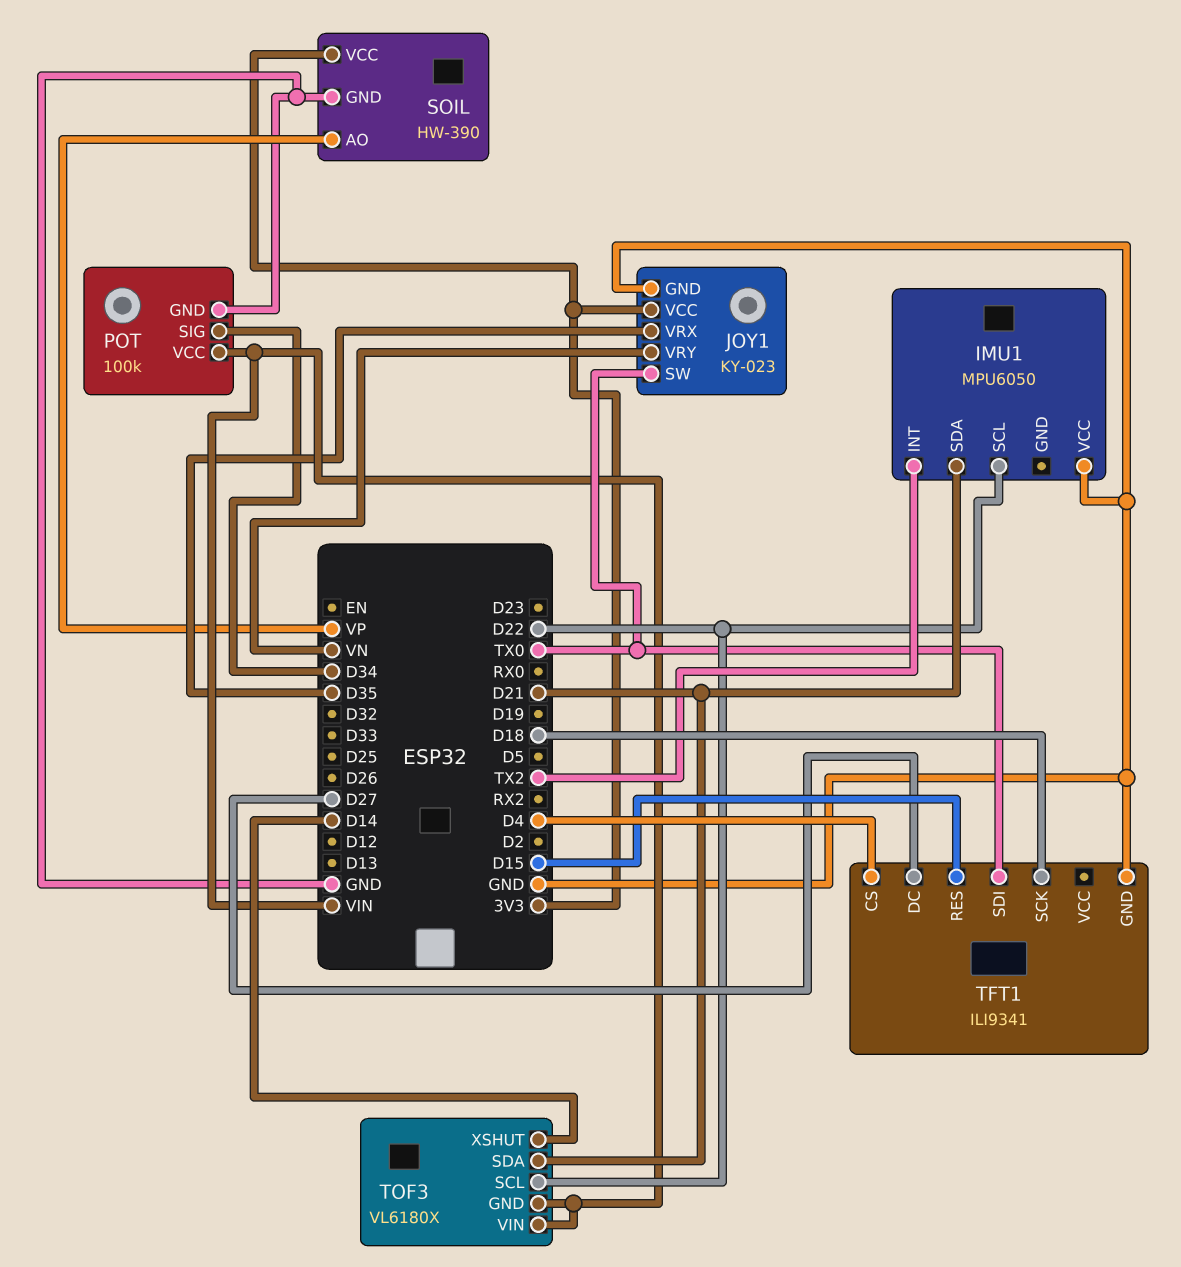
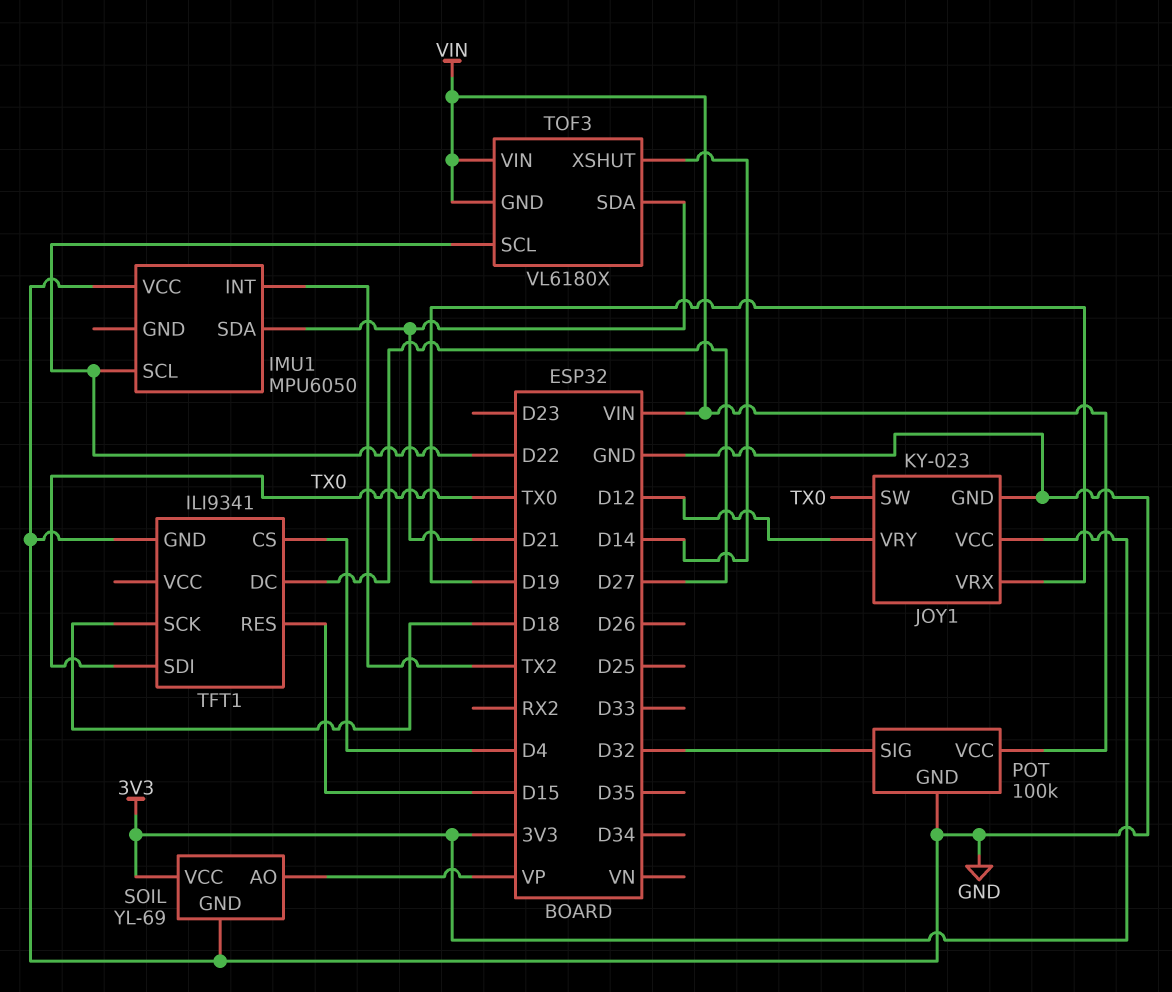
JOY1 pin VRX: D35 -> D19
JOY1 pin VRY: VN -> D12
POT pin SIG: D34 -> D32
SOIL: HW-390 -> YL-69

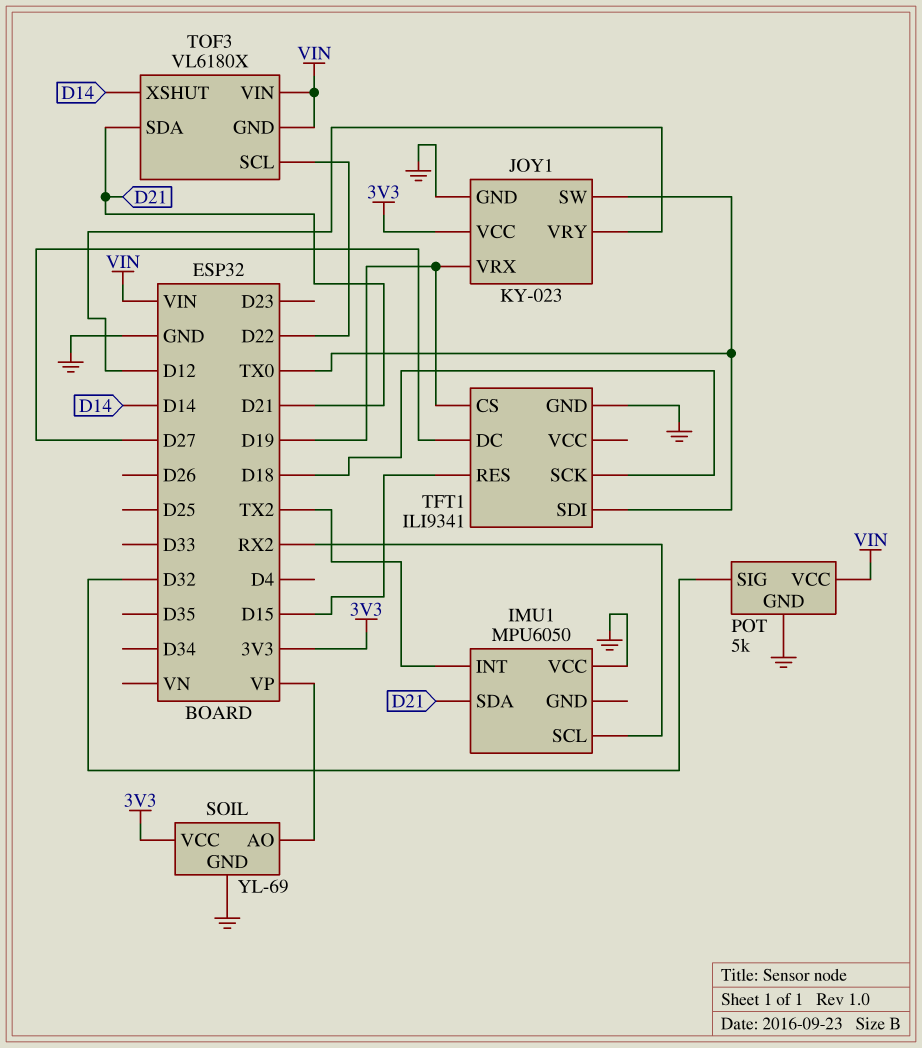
IMU1 pin SCL: D22 -> RX2
POT: 100k -> 5k
TFT1 pin CS: D4 -> D19

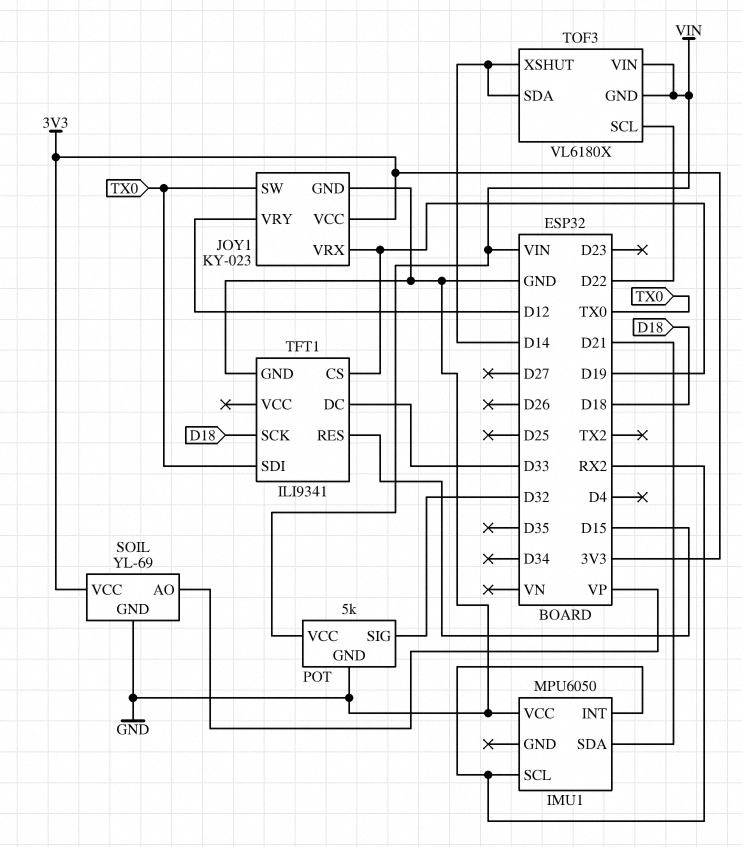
IMU1 pin INT: TX2 -> RX2
TFT1 pin DC: D27 -> D33
TOF3 pin SDA: D21 -> D14

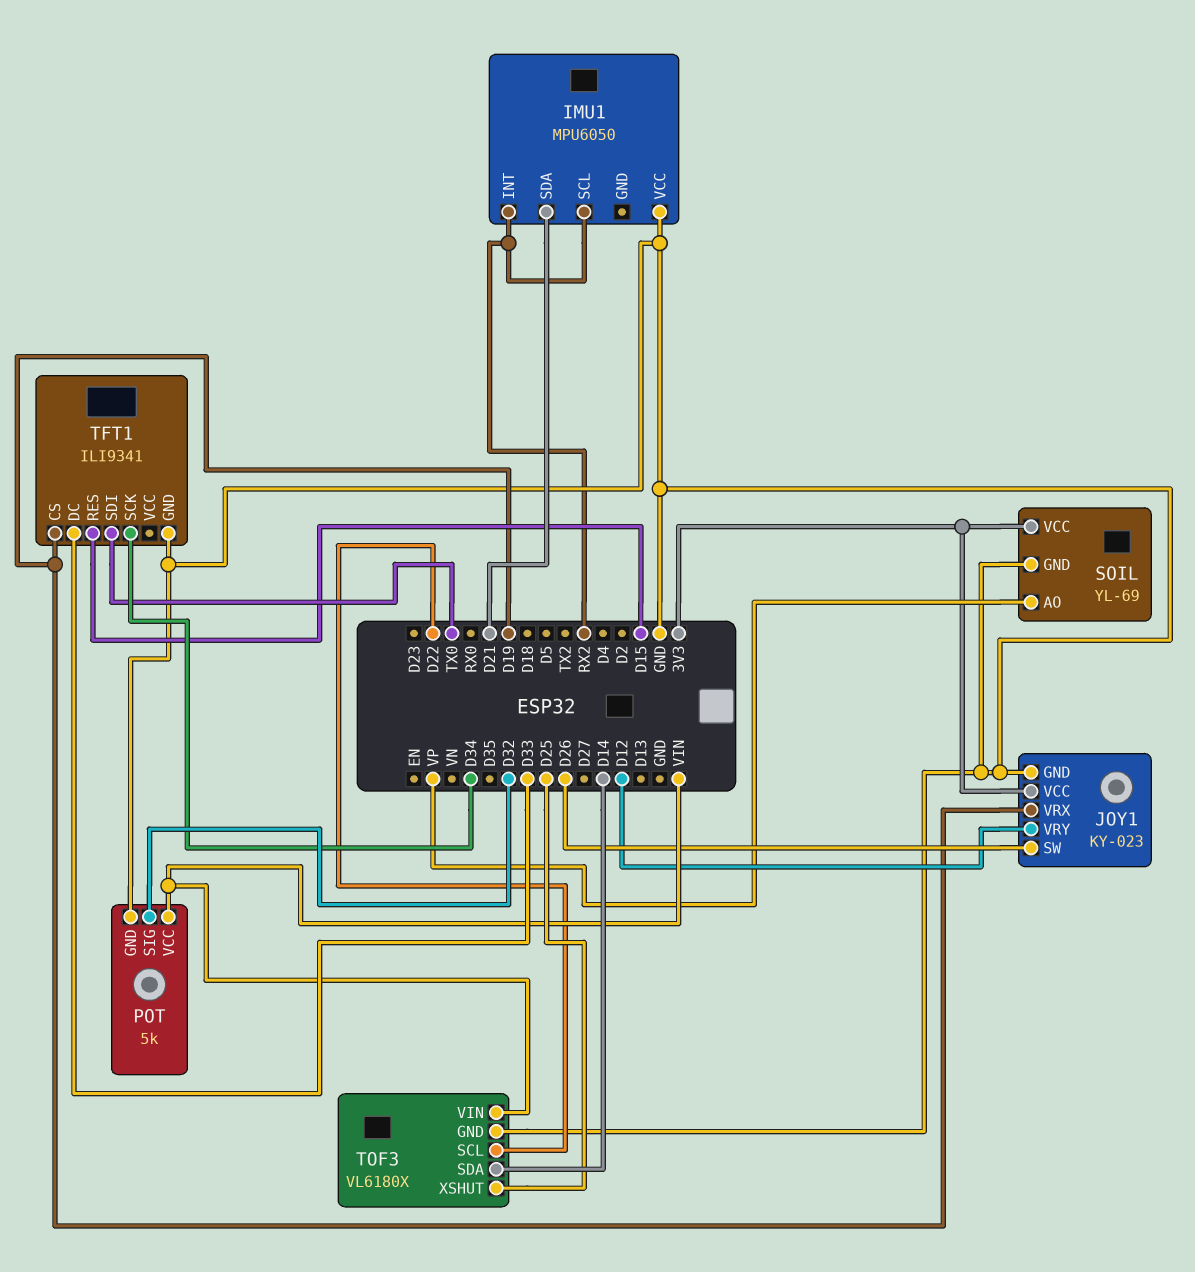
JOY1 pin SW: TX0 -> D26
TFT1 pin SCK: D18 -> D34
TOF3 pin GND: VIN -> GND
TOF3 pin XSHUT: D14 -> D25

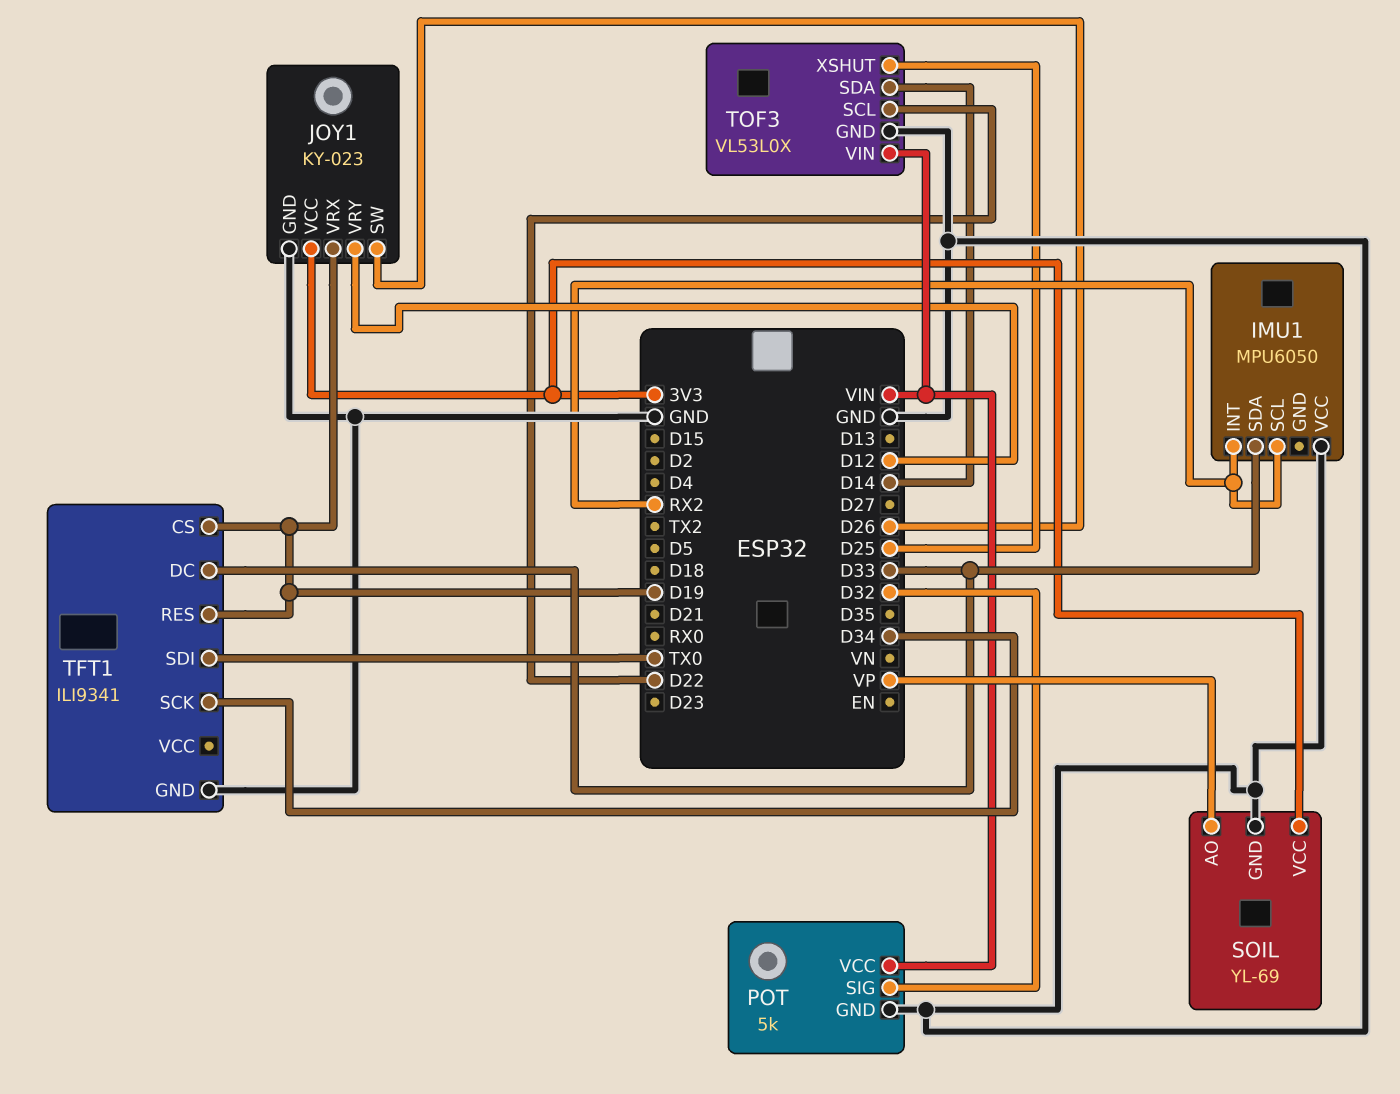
IMU1 pin SDA: D21 -> D33
TFT1 pin RES: D15 -> D19
TOF3: VL6180X -> VL53L0X

